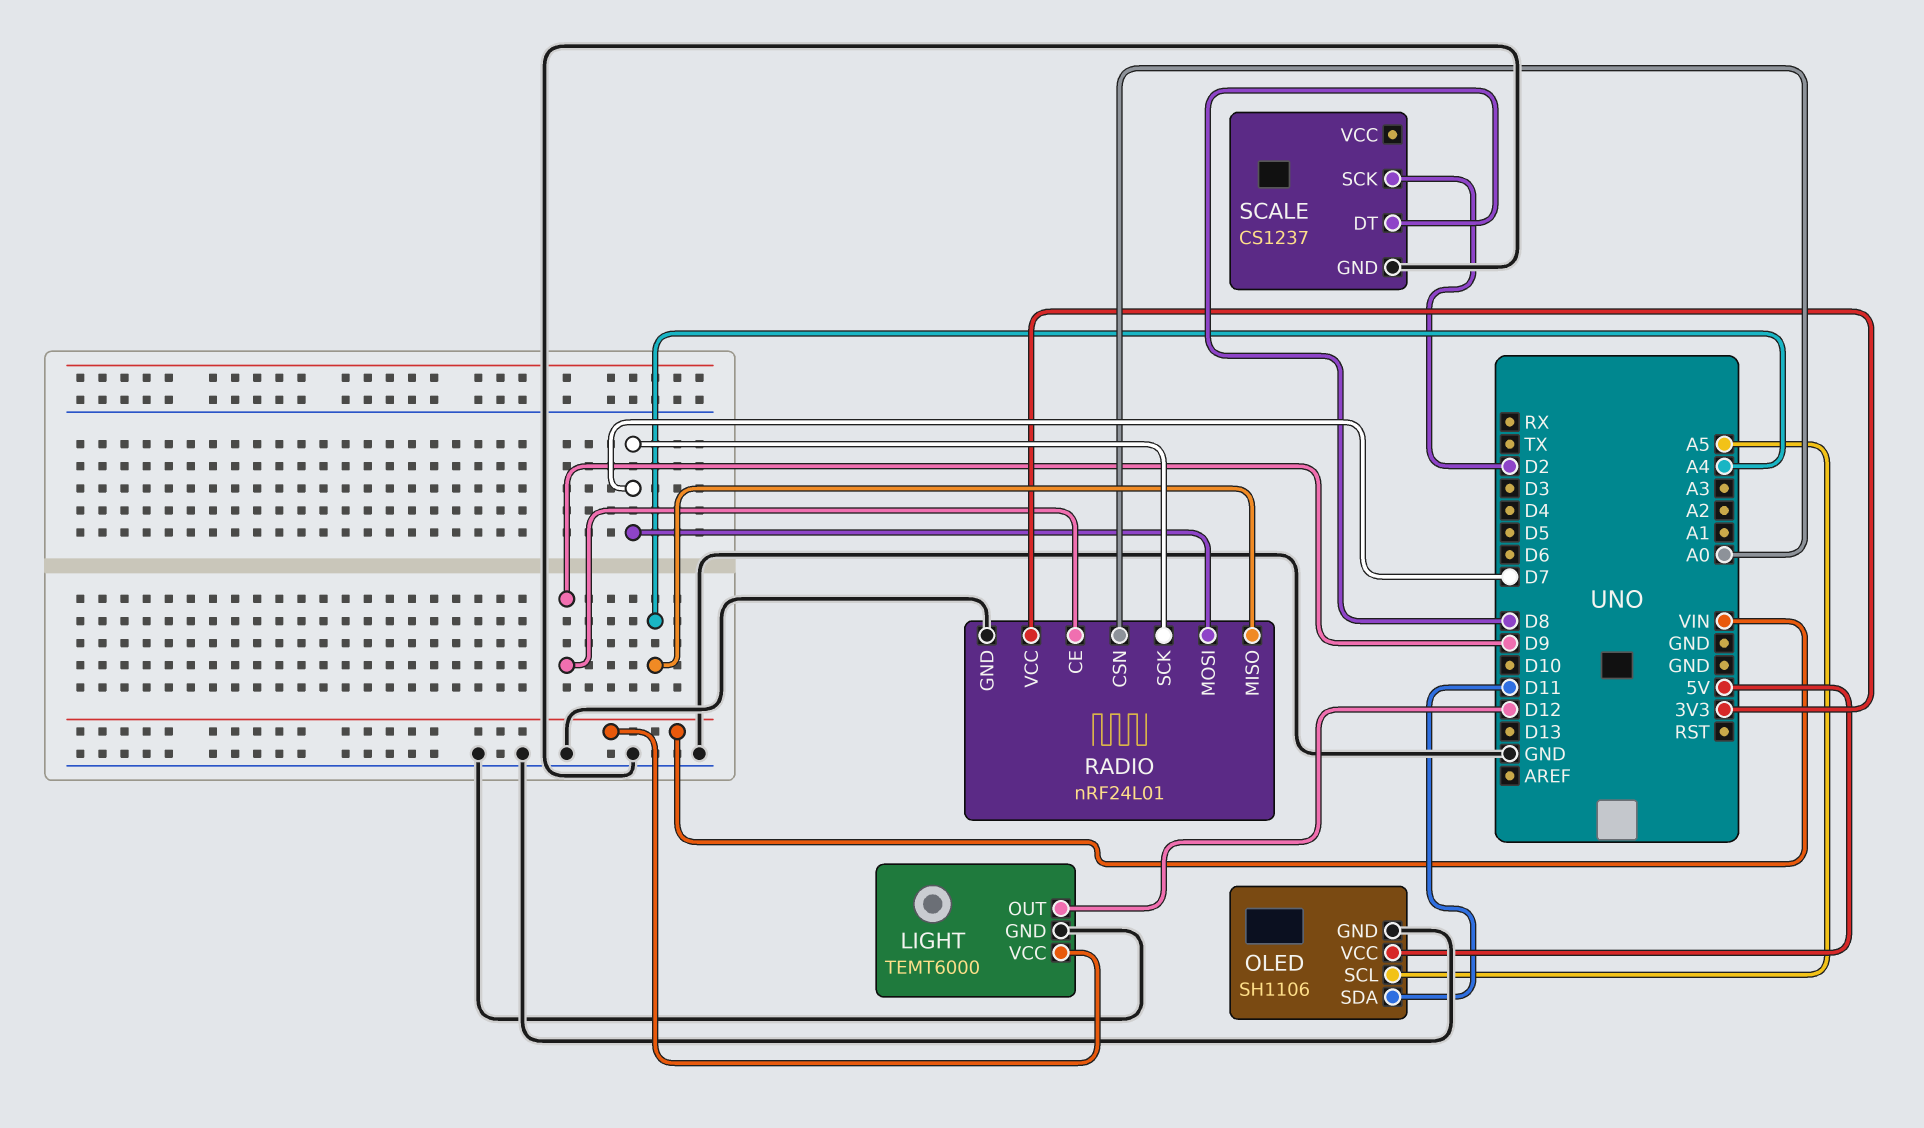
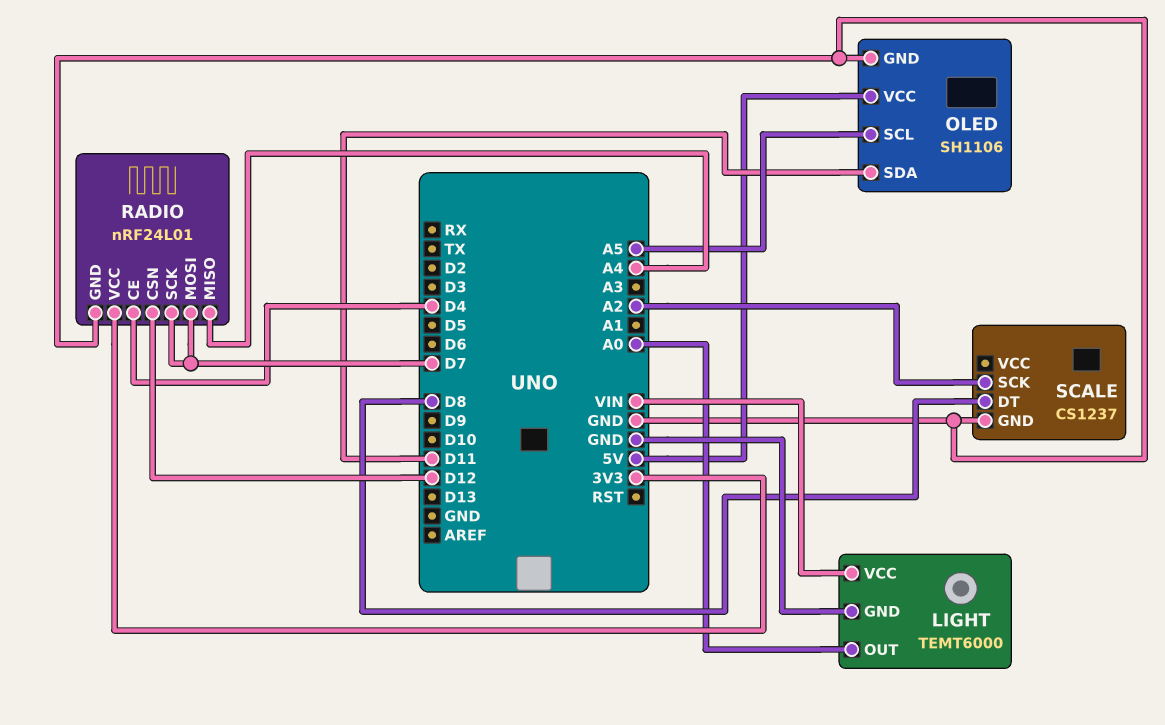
LIGHT pin OUT: D12 -> A0
RADIO pin CE: D9 -> D4
RADIO pin CSN: A0 -> D12
SCALE pin SCK: D2 -> A2

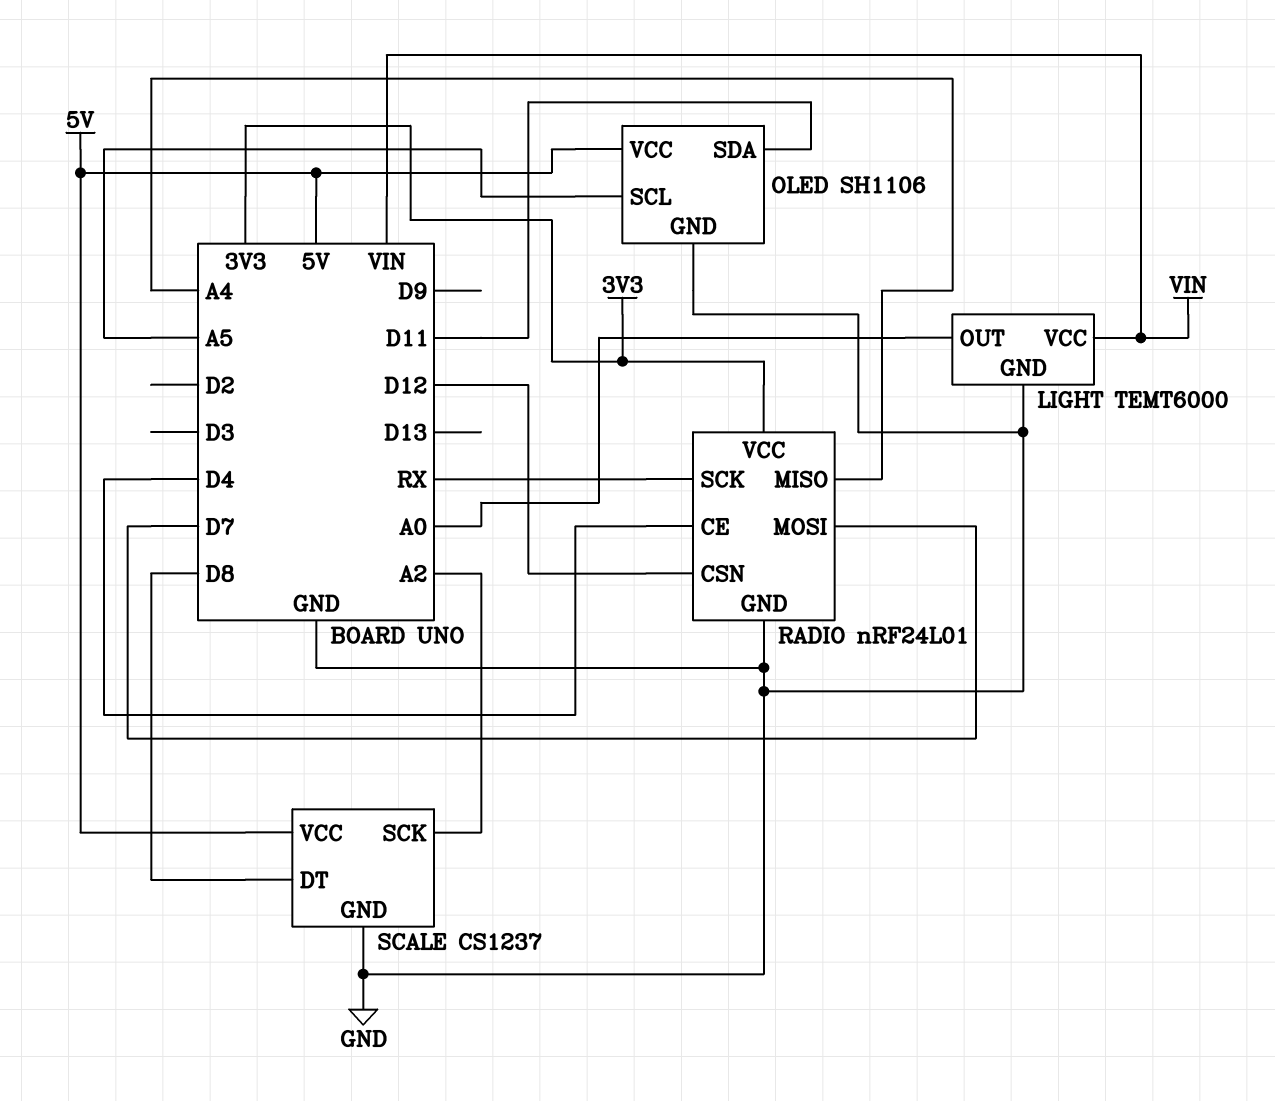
RADIO pin SCK: D7 -> RX
SCALE pin VCC: none -> 5V

